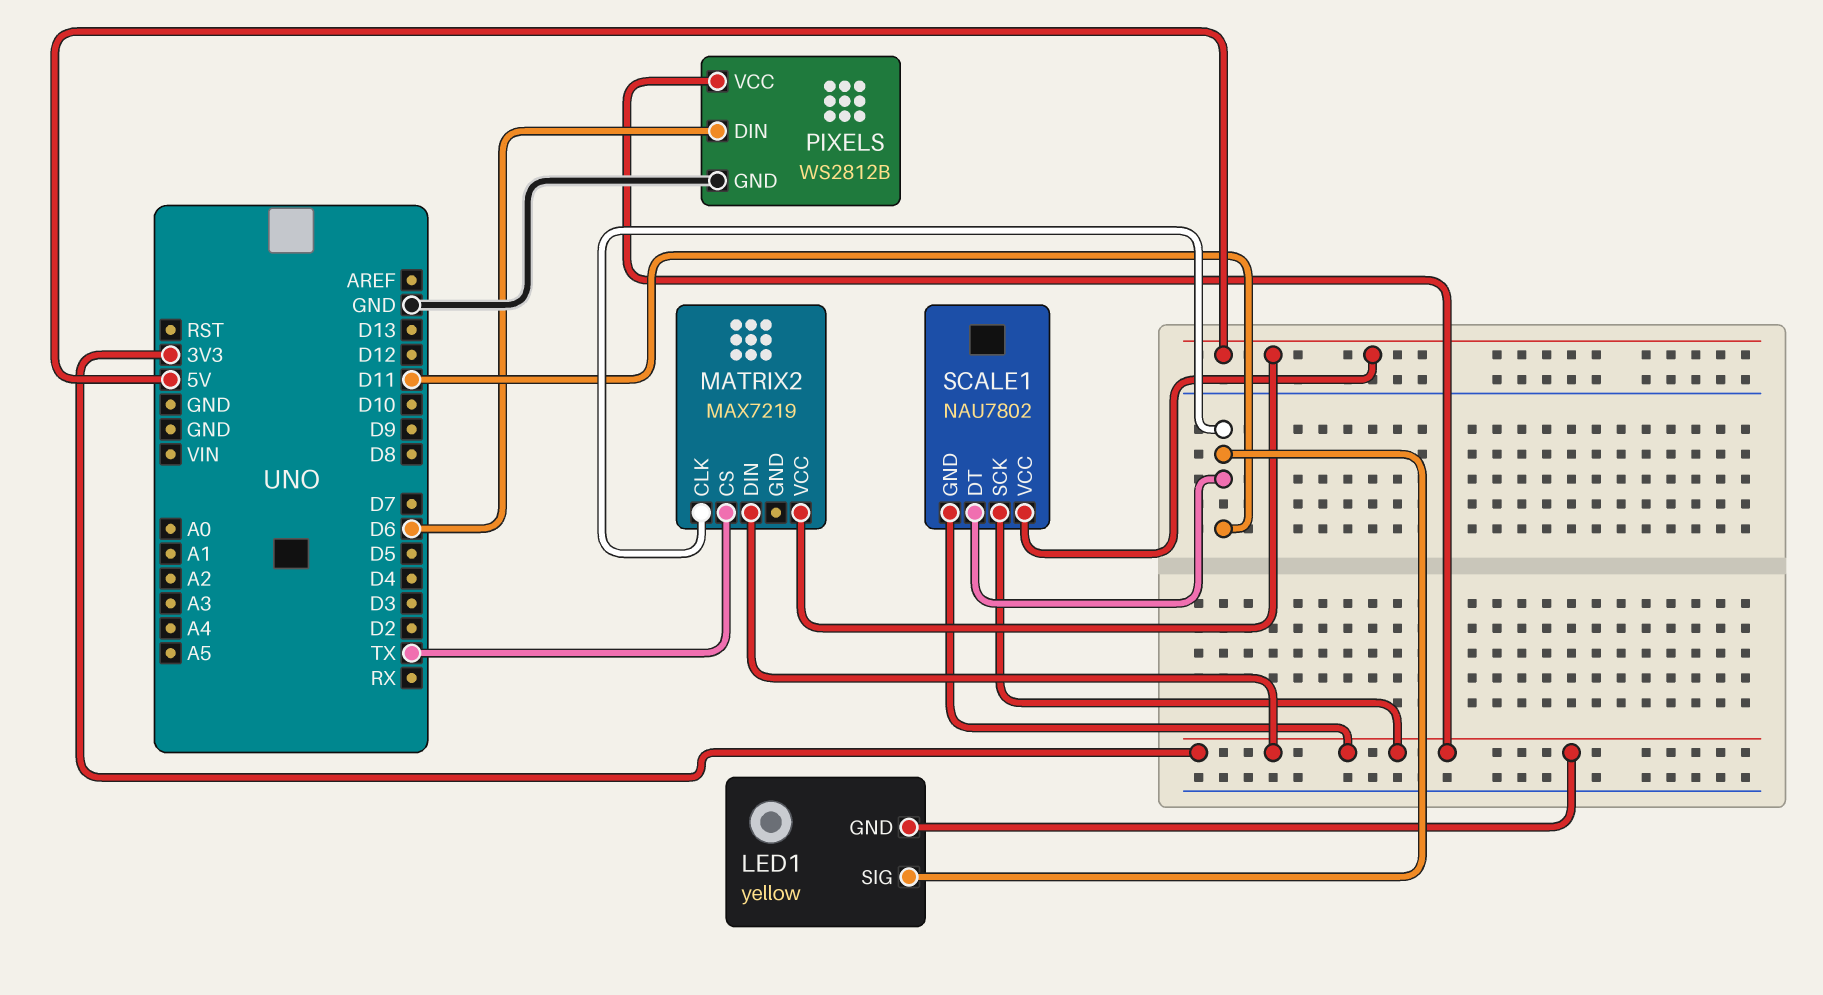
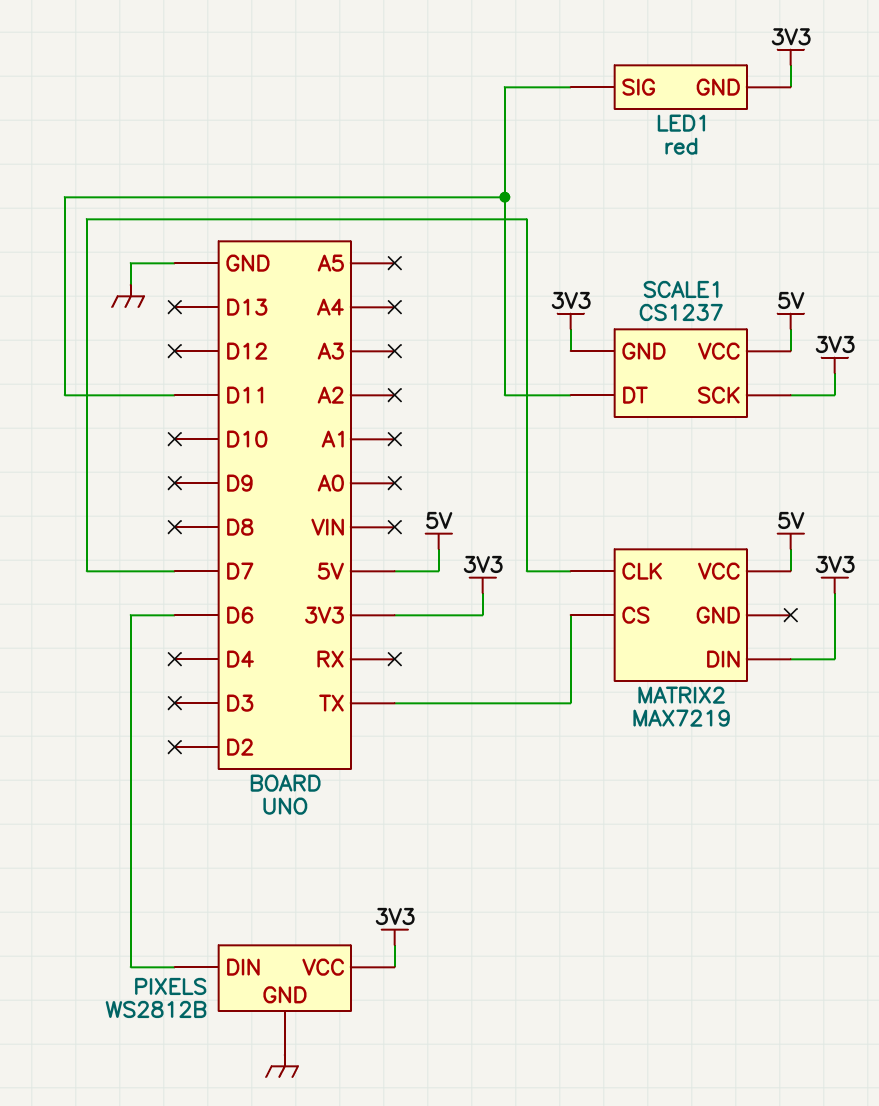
LED1: yellow -> red
MATRIX2 pin CLK: D11 -> D7
SCALE1: NAU7802 -> CS1237

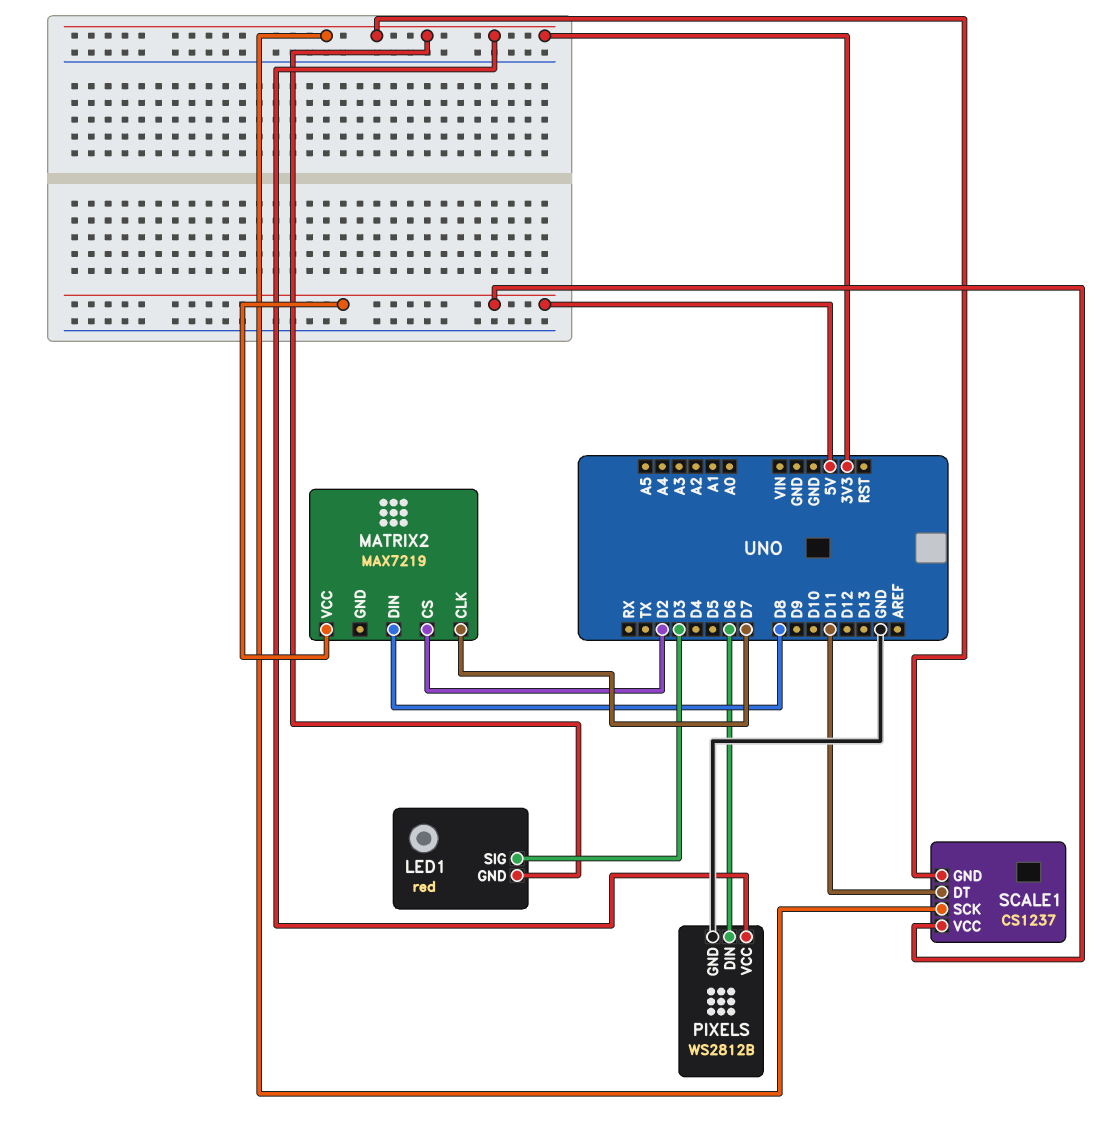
LED1 pin SIG: D11 -> D3
MATRIX2 pin CS: TX -> D2
MATRIX2 pin DIN: 3V3 -> D8

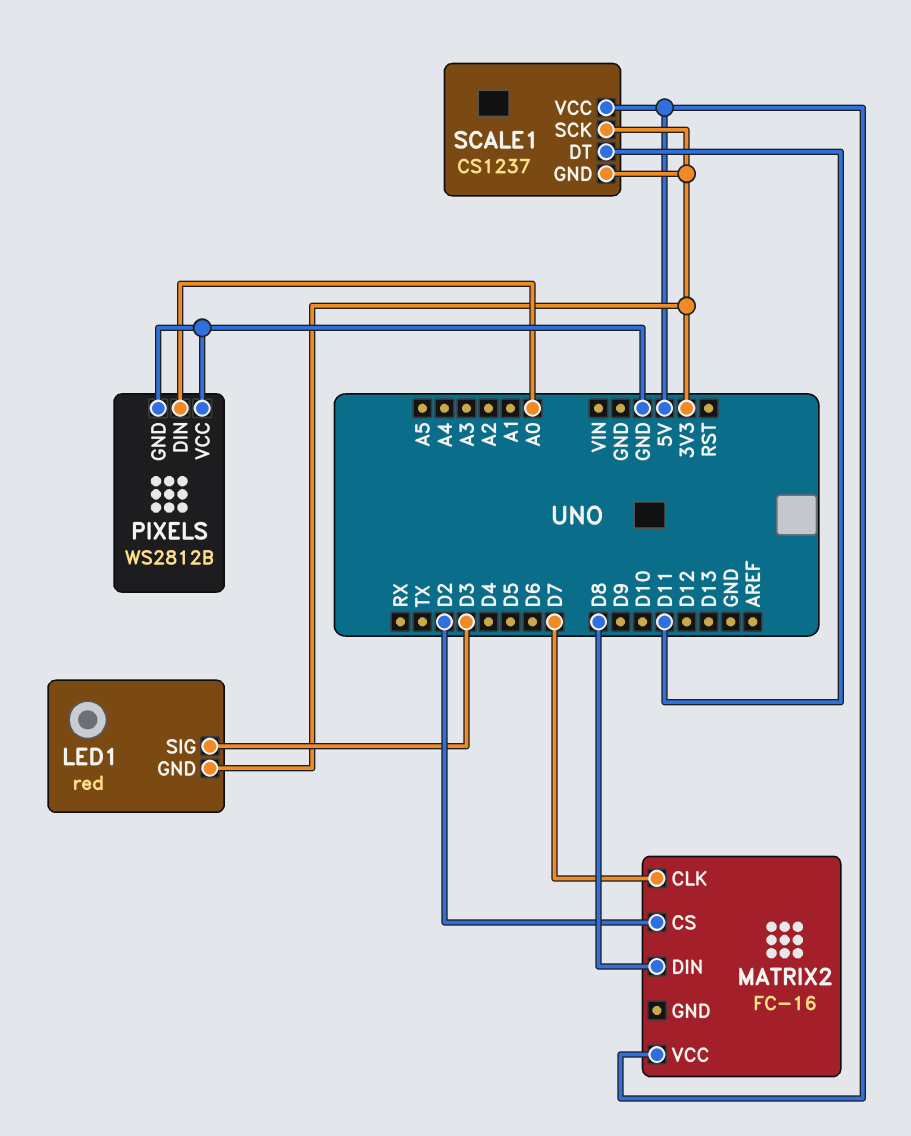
MATRIX2: MAX7219 -> FC-16
PIXELS pin DIN: D6 -> A0
PIXELS pin VCC: 3V3 -> GND

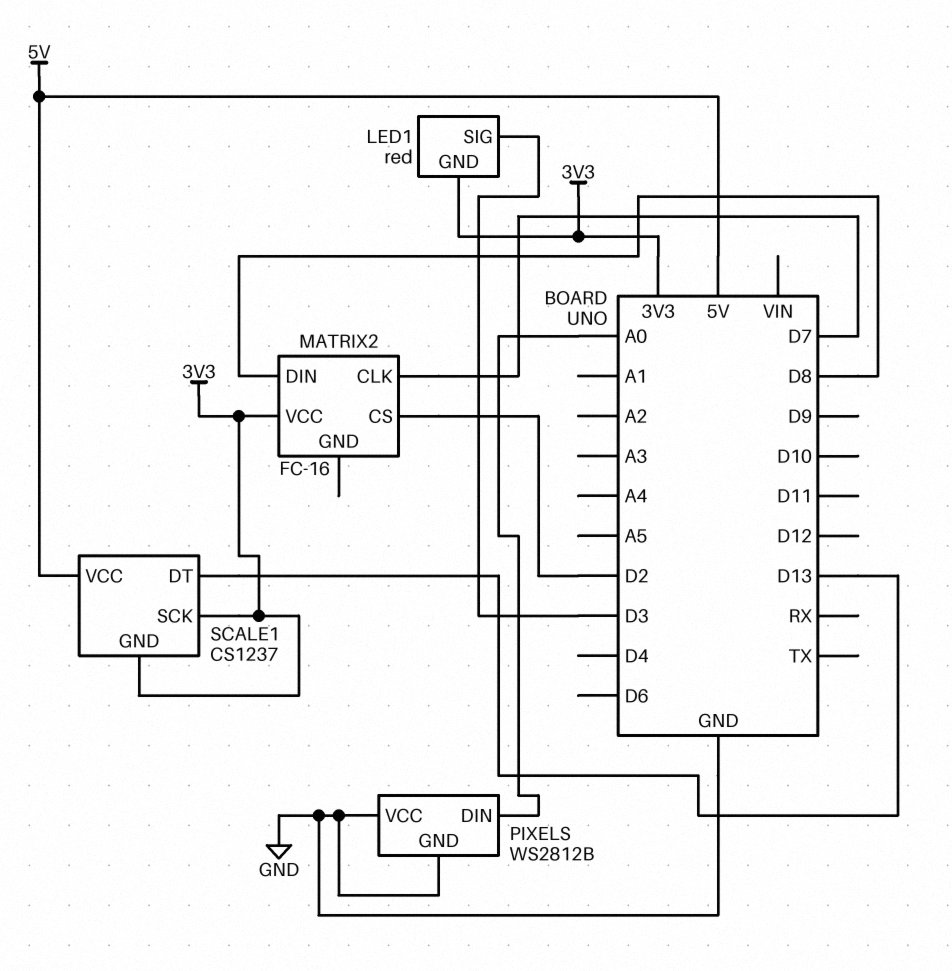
MATRIX2 pin VCC: 5V -> 3V3
SCALE1 pin DT: D11 -> D13

